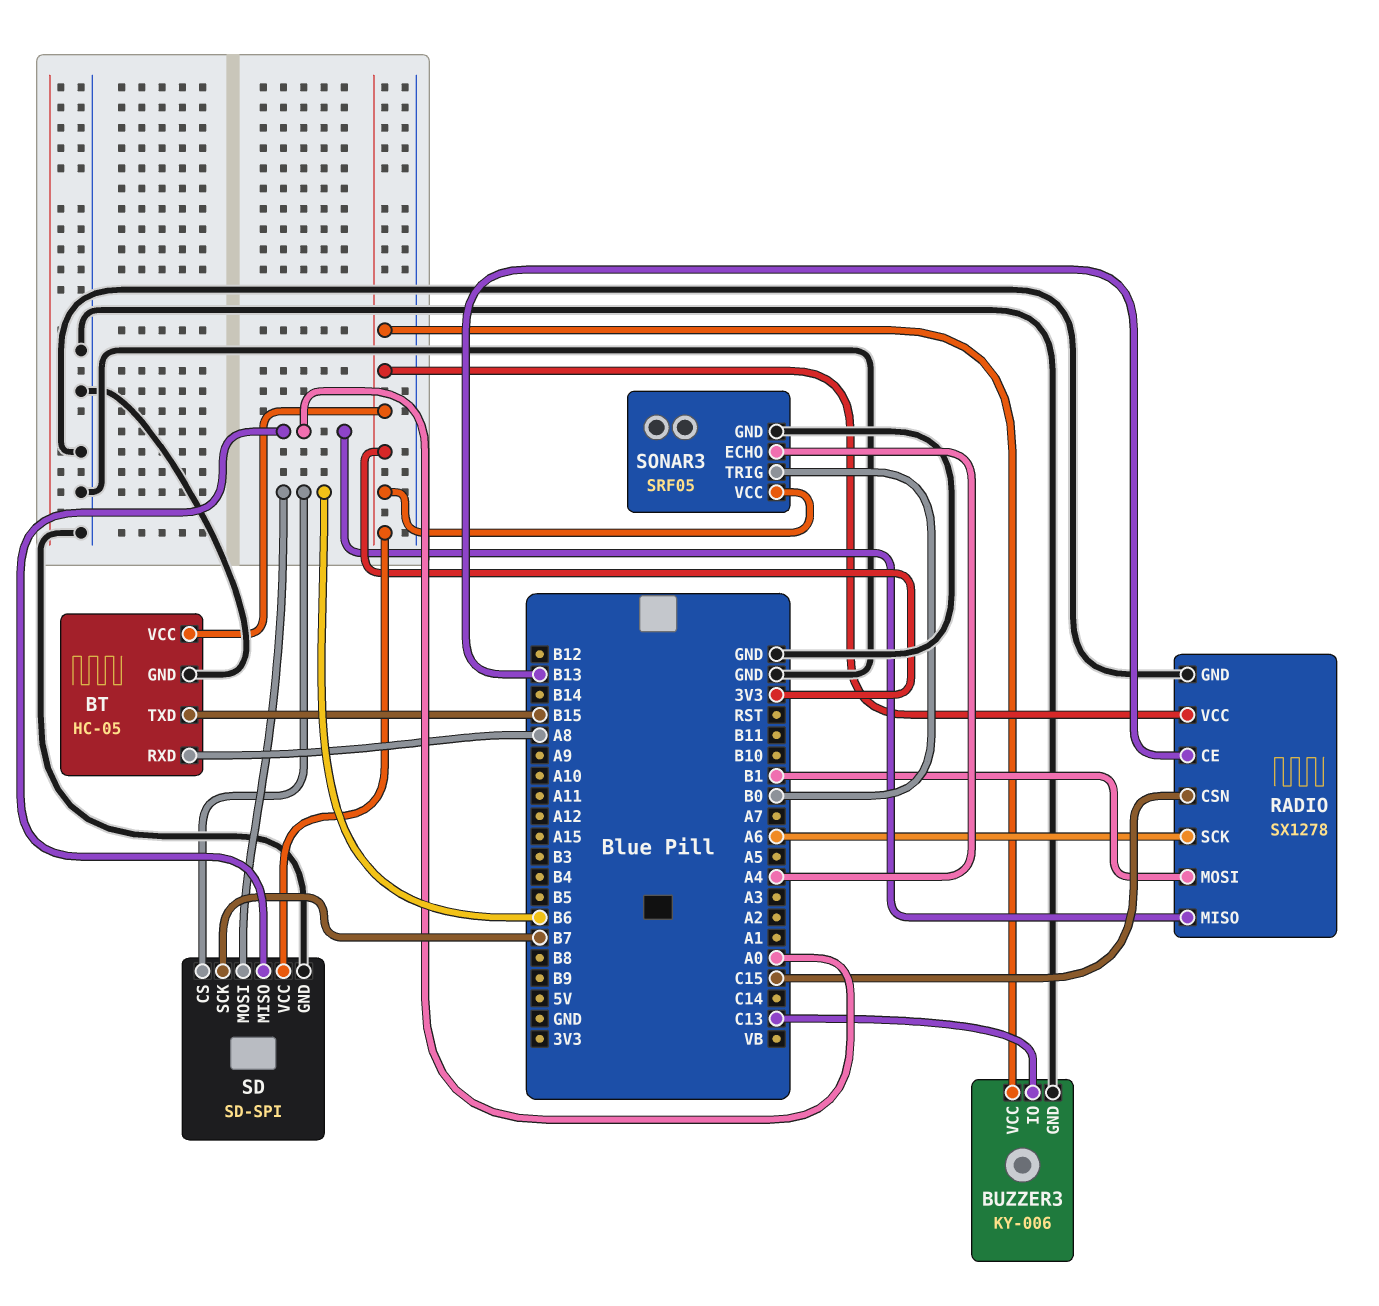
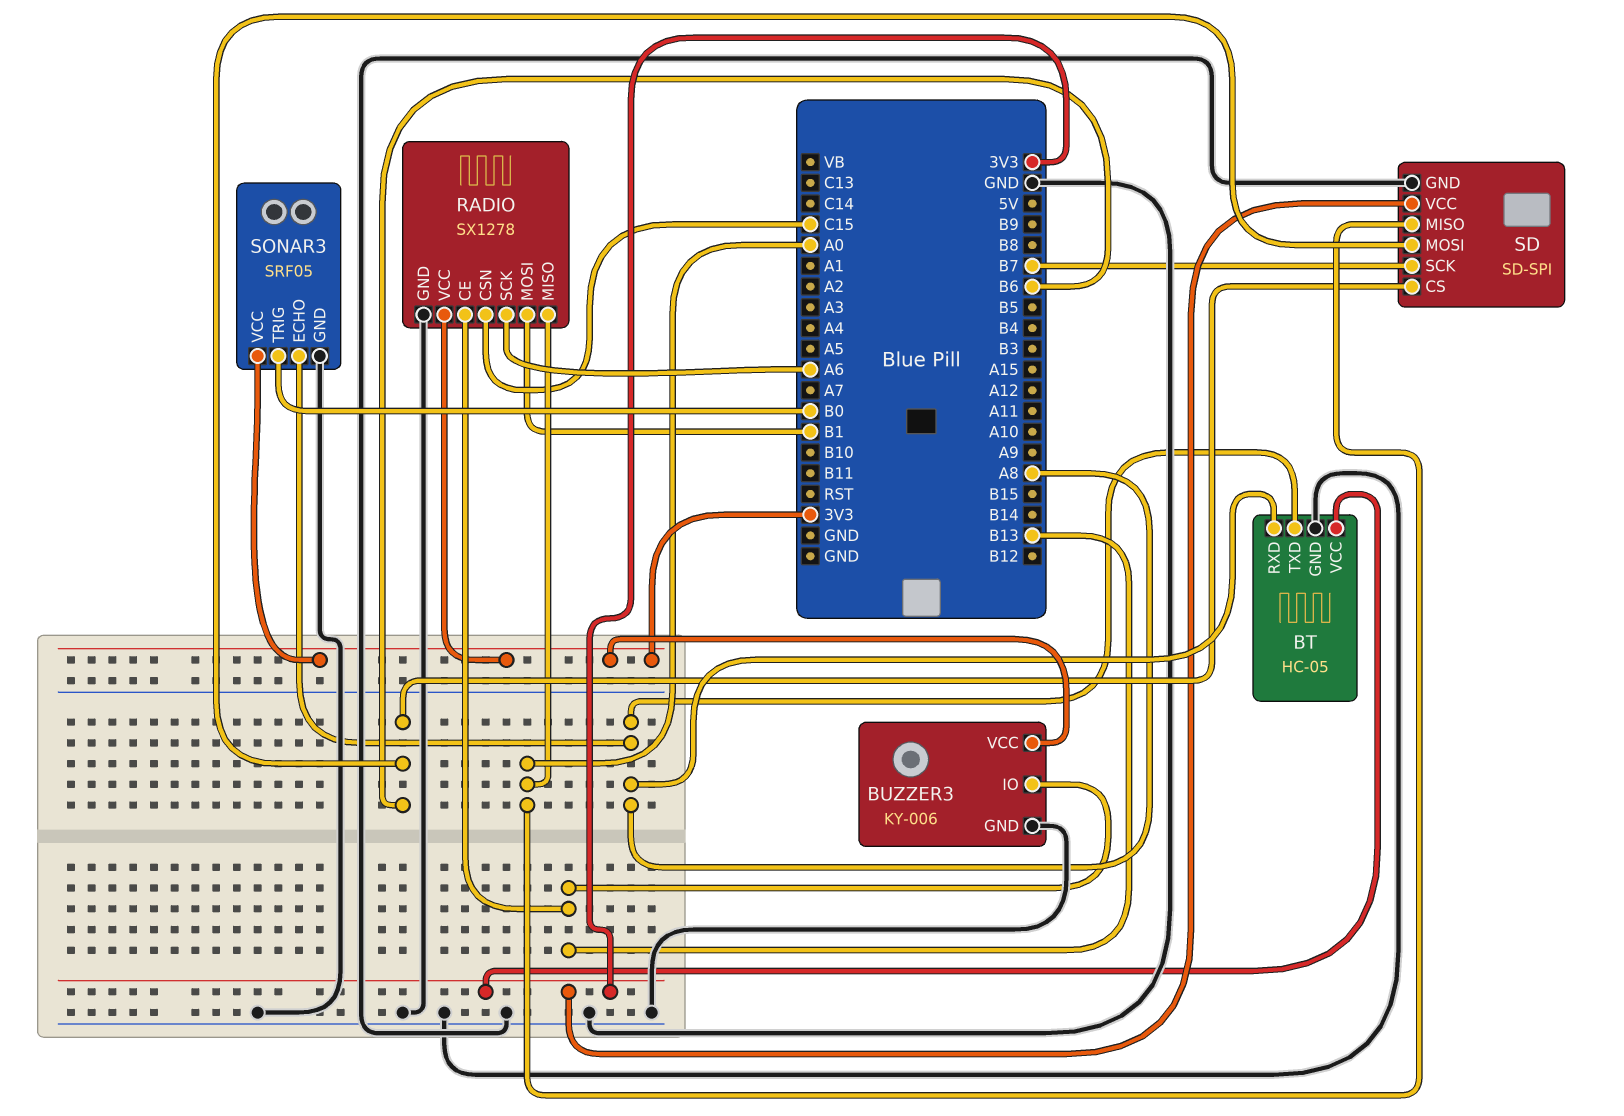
BT pin TXD: B15 -> A8
BUZZER3 pin IO: C13 -> B13
SONAR3 pin ECHO: A4 -> A8

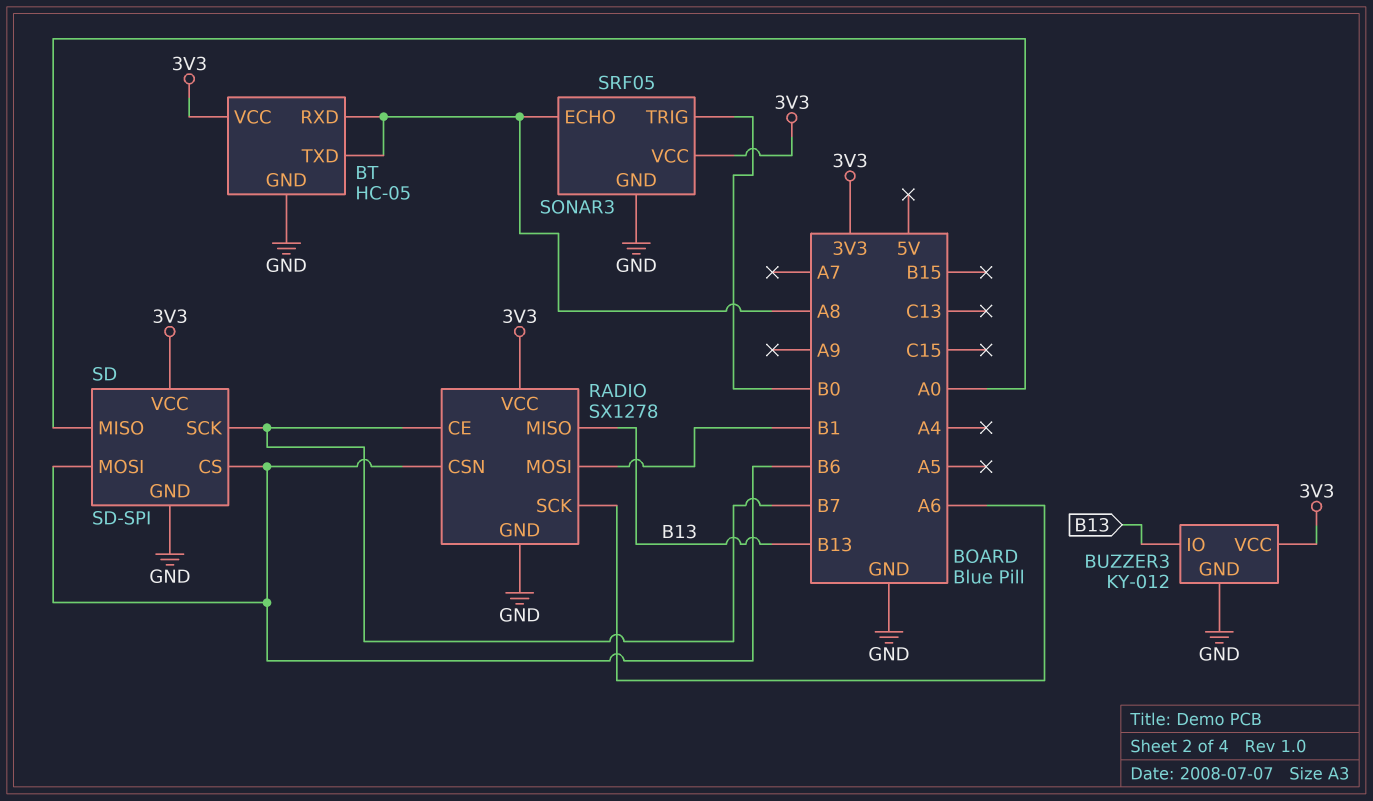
BUZZER3: KY-006 -> KY-012
RADIO pin CE: B13 -> B7
RADIO pin CSN: C15 -> B6
RADIO pin MISO: A0 -> B13

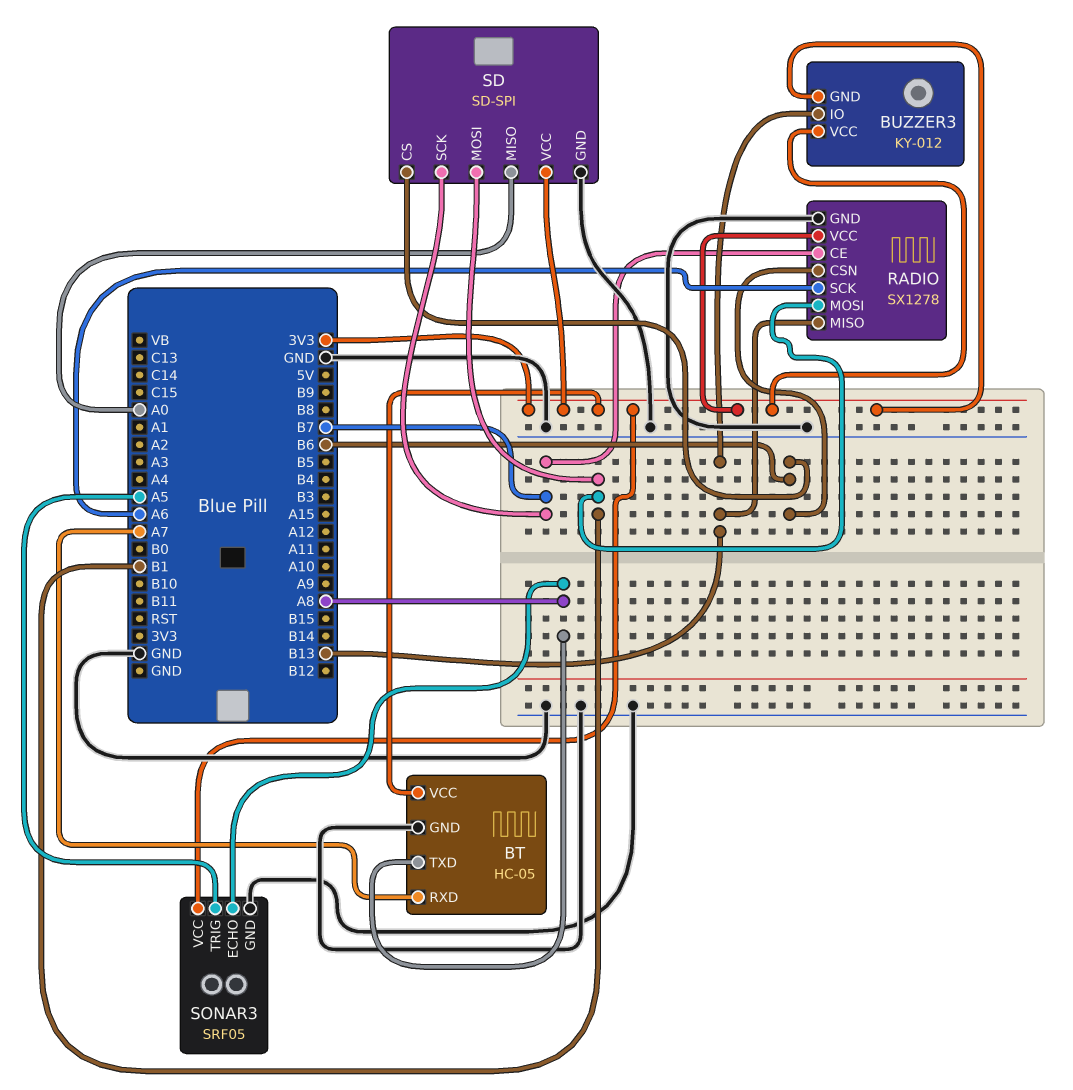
BT pin RXD: A8 -> A7
BUZZER3 pin GND: GND -> 3V3
SD pin MOSI: B6 -> B1
SONAR3 pin TRIG: B0 -> A5

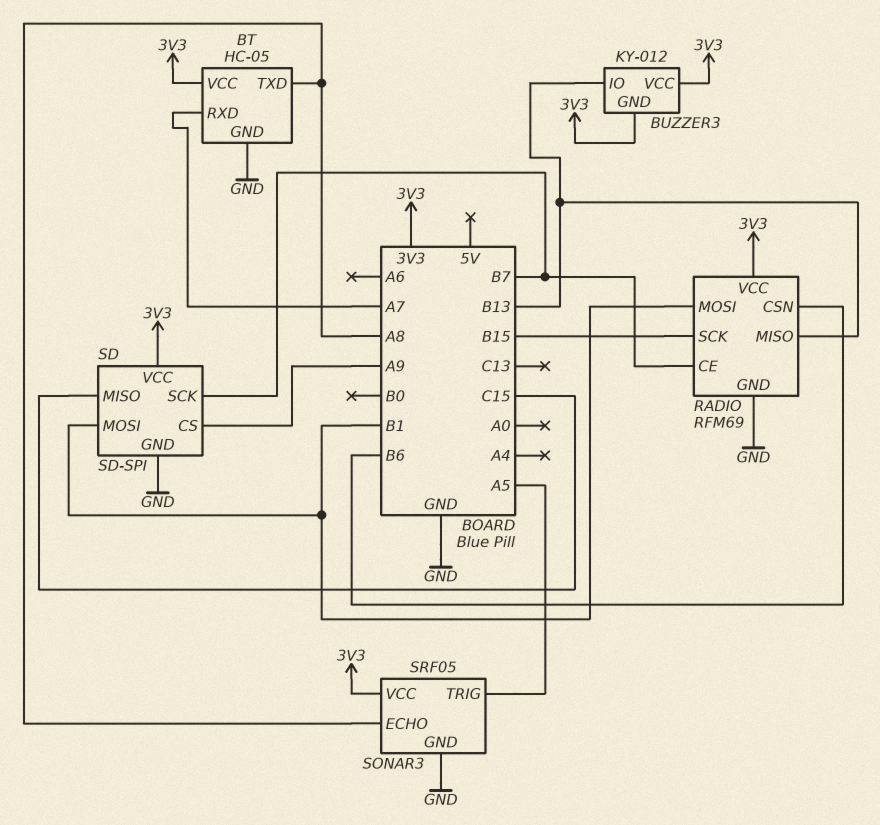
RADIO: SX1278 -> RFM69
RADIO pin SCK: A6 -> B15
SD pin CS: B6 -> A9
SD pin MISO: A0 -> C15

